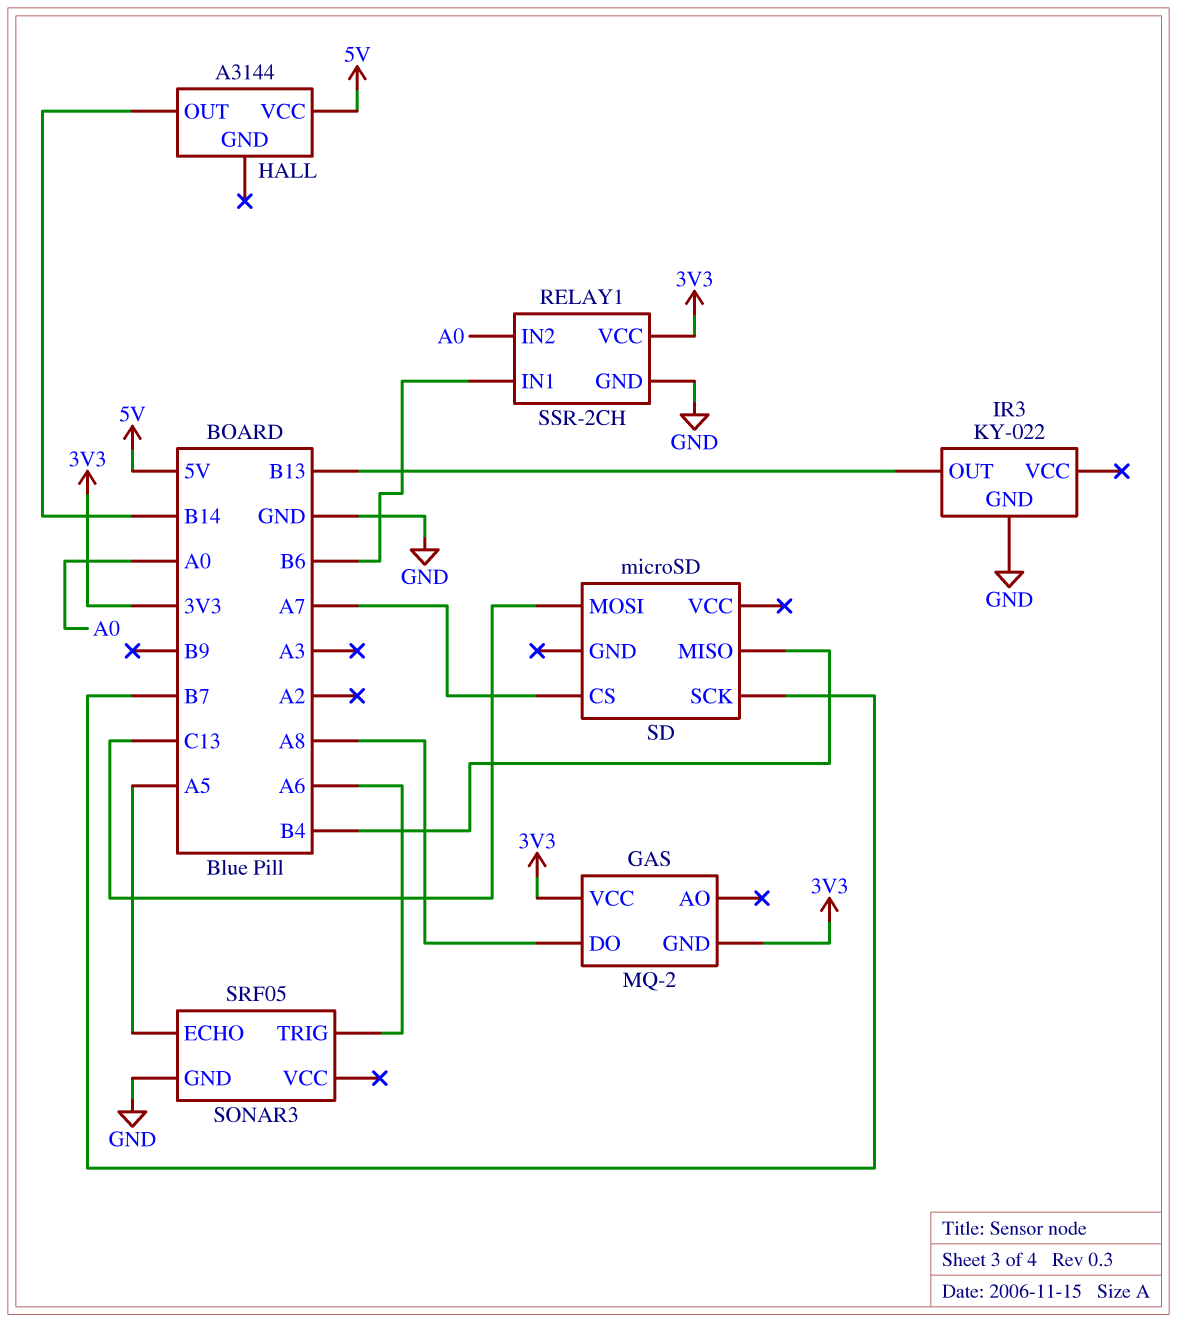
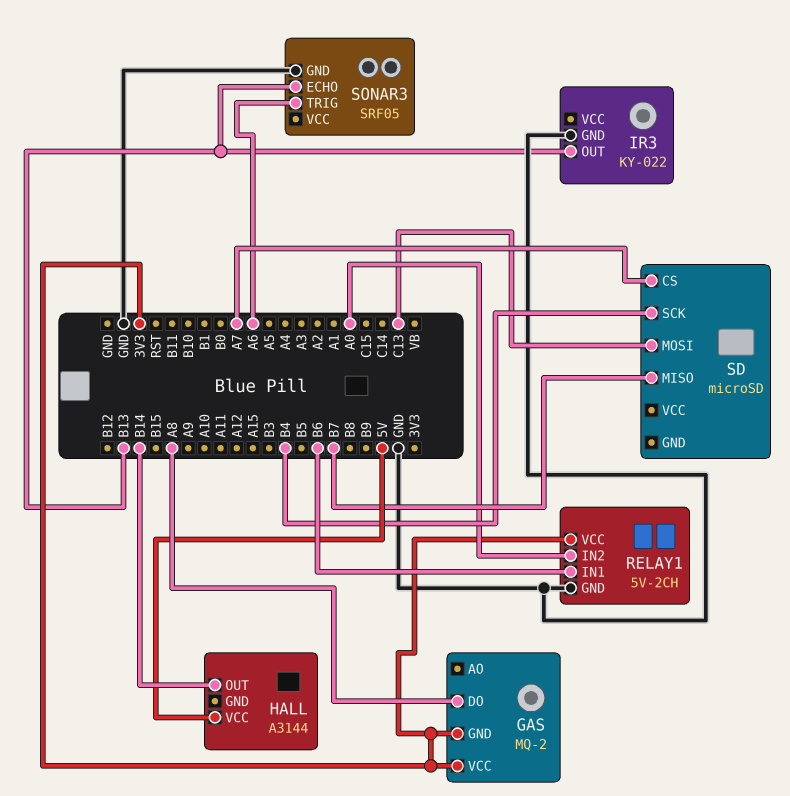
RELAY1: SSR-2CH -> 5V-2CH
SD pin MISO: B4 -> B7
SD pin SCK: B7 -> B4
SONAR3 pin ECHO: A5 -> B13

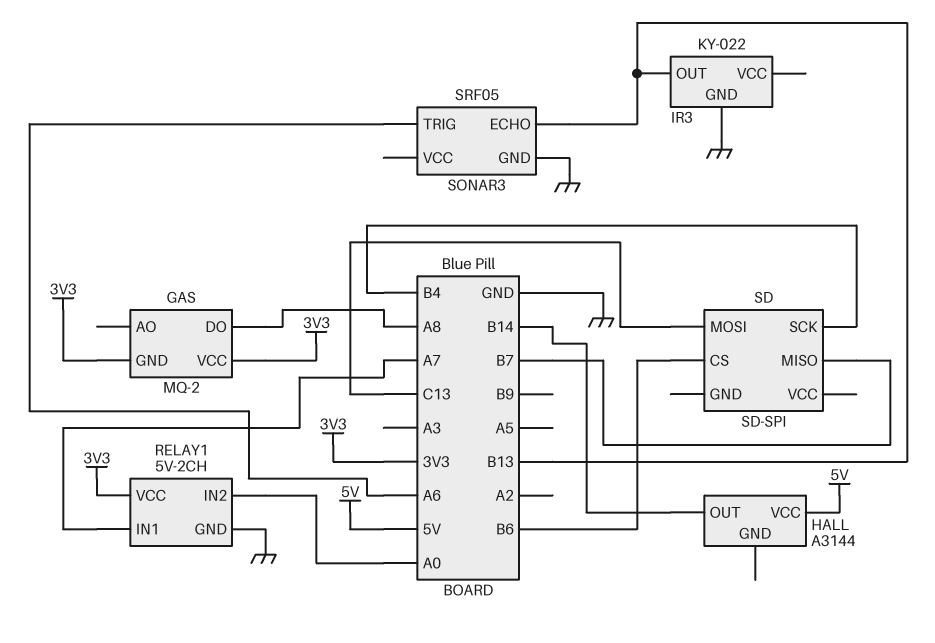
RELAY1 pin IN1: B6 -> A7
SD: microSD -> SD-SPI
SD pin CS: A7 -> B6

